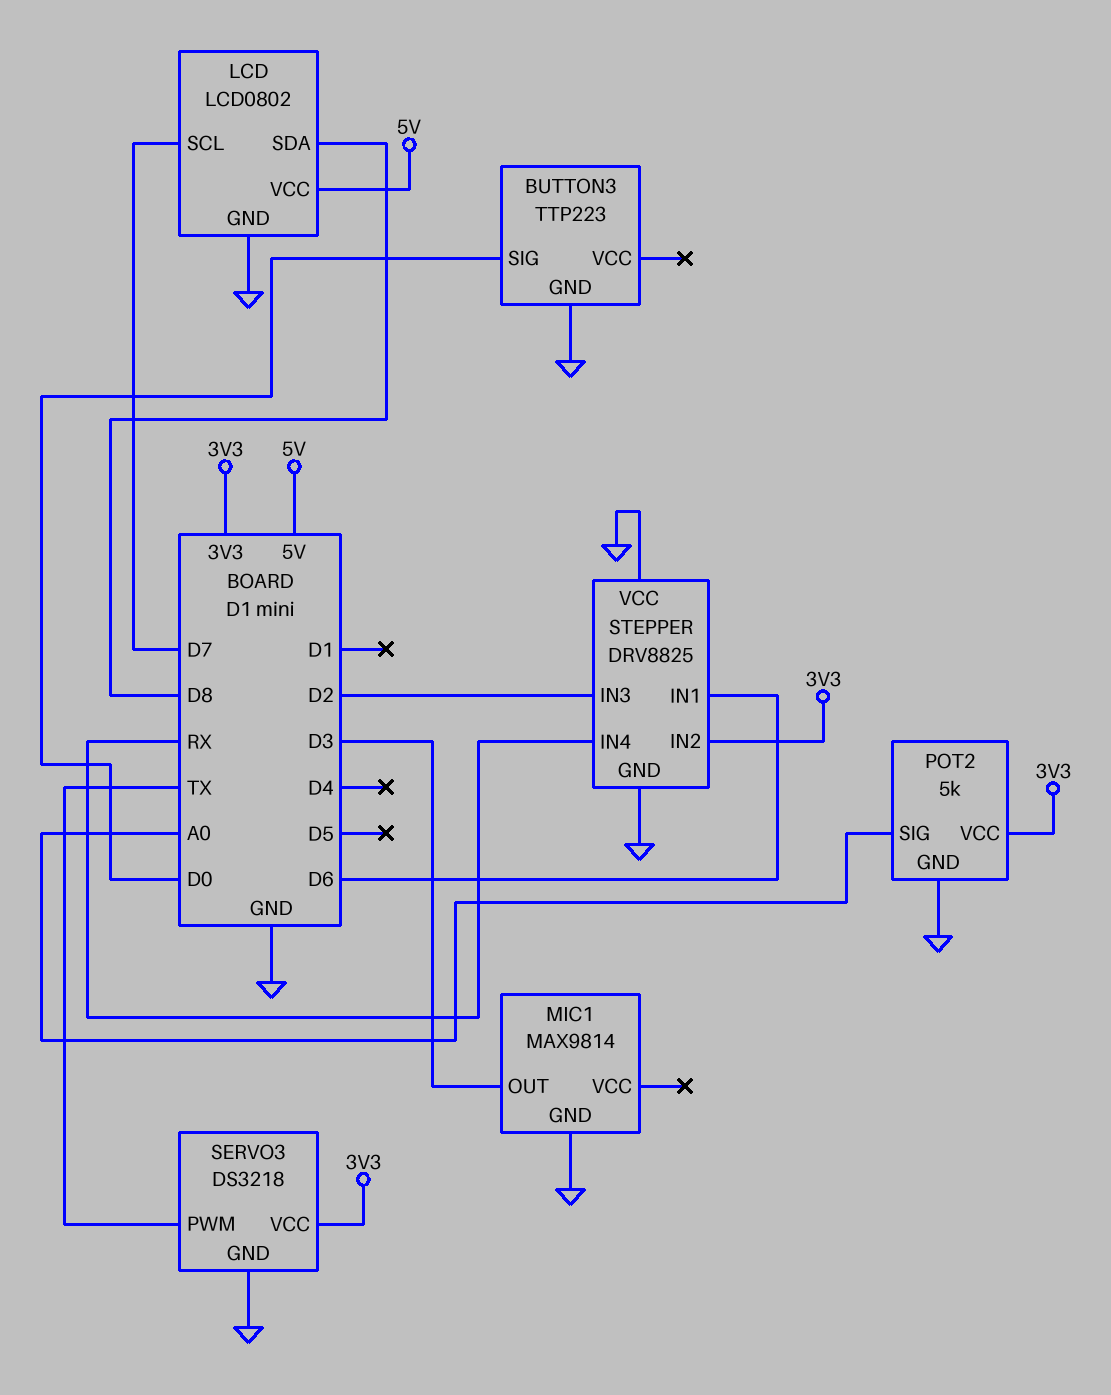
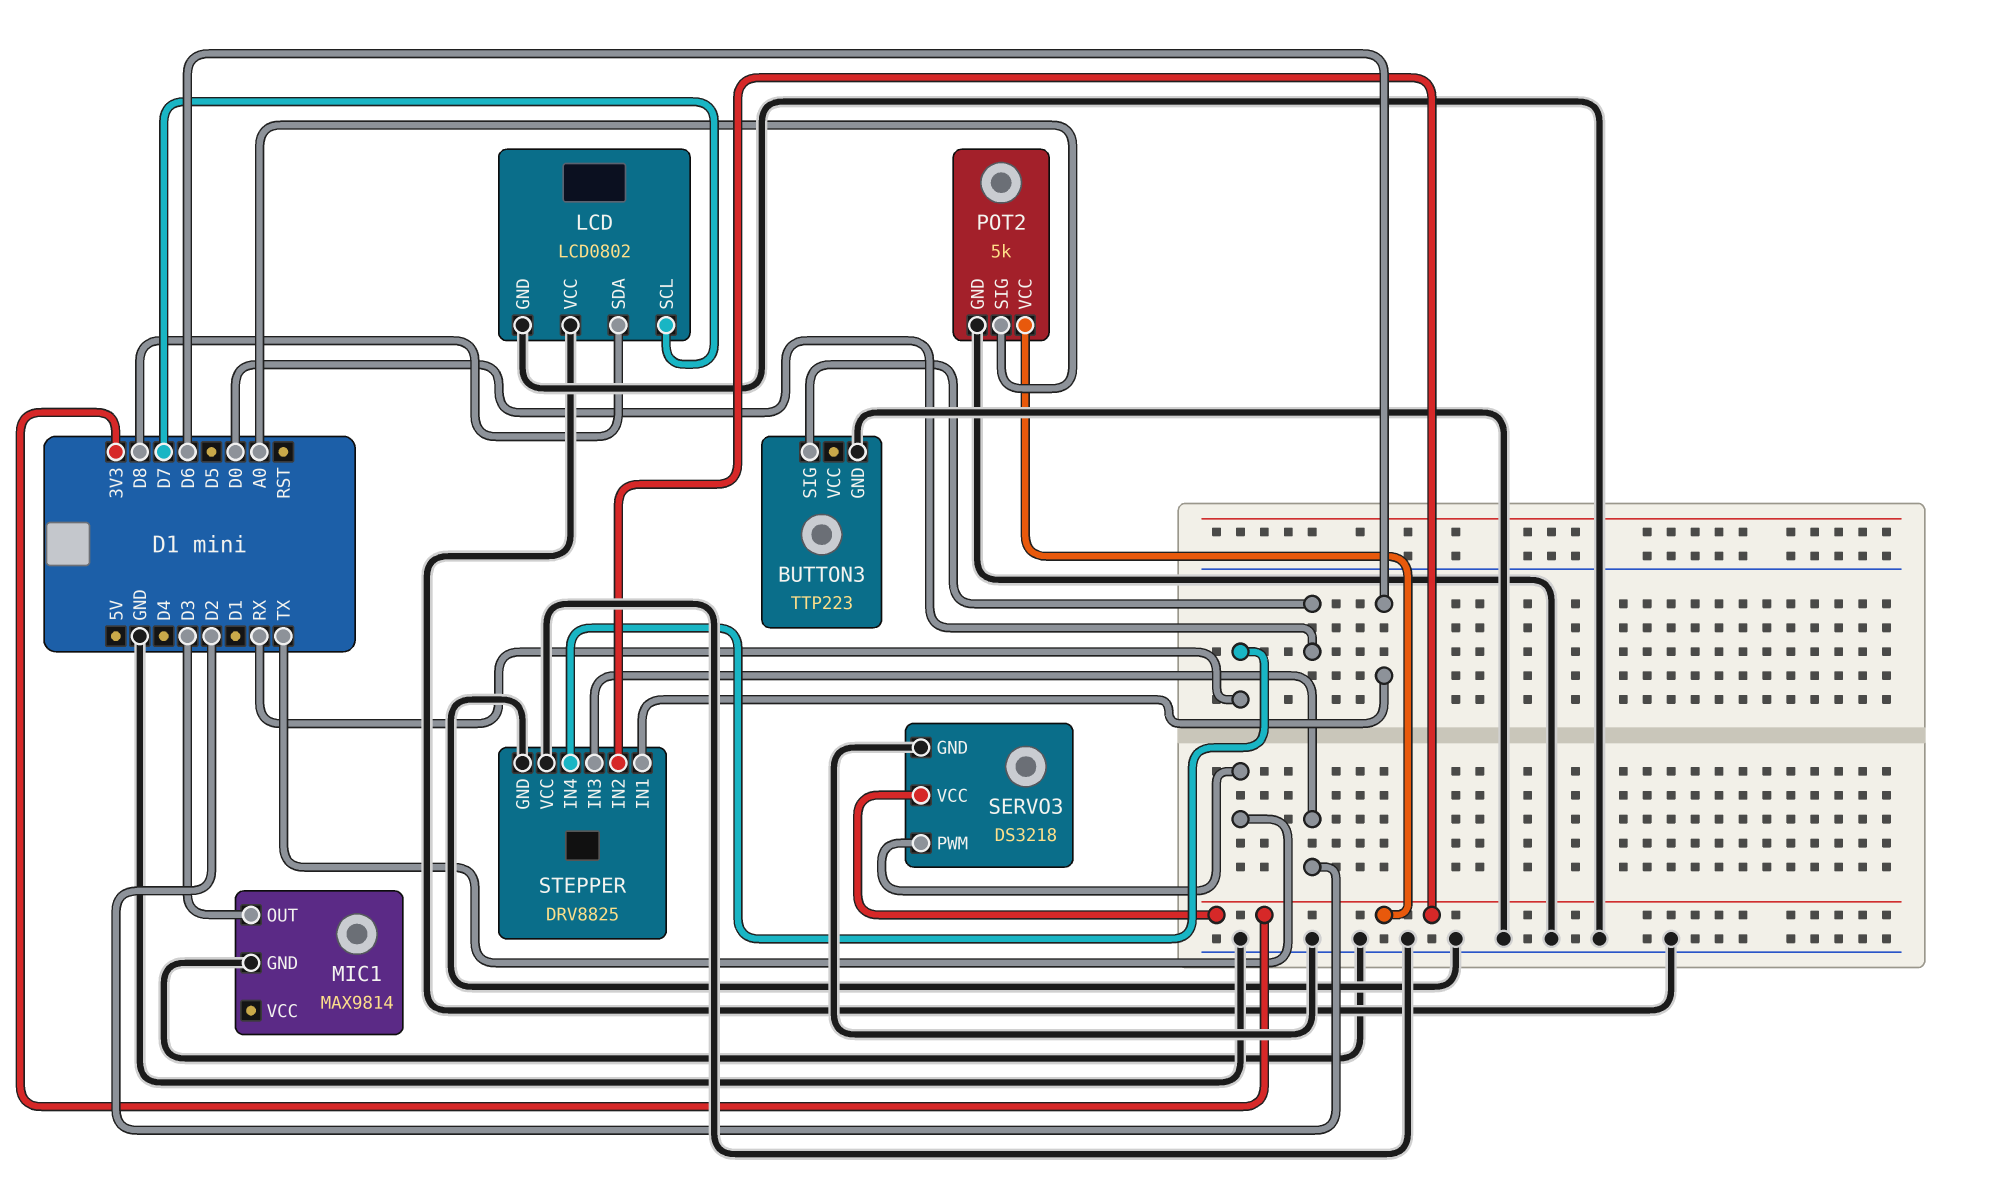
LCD pin VCC: 5V -> GND

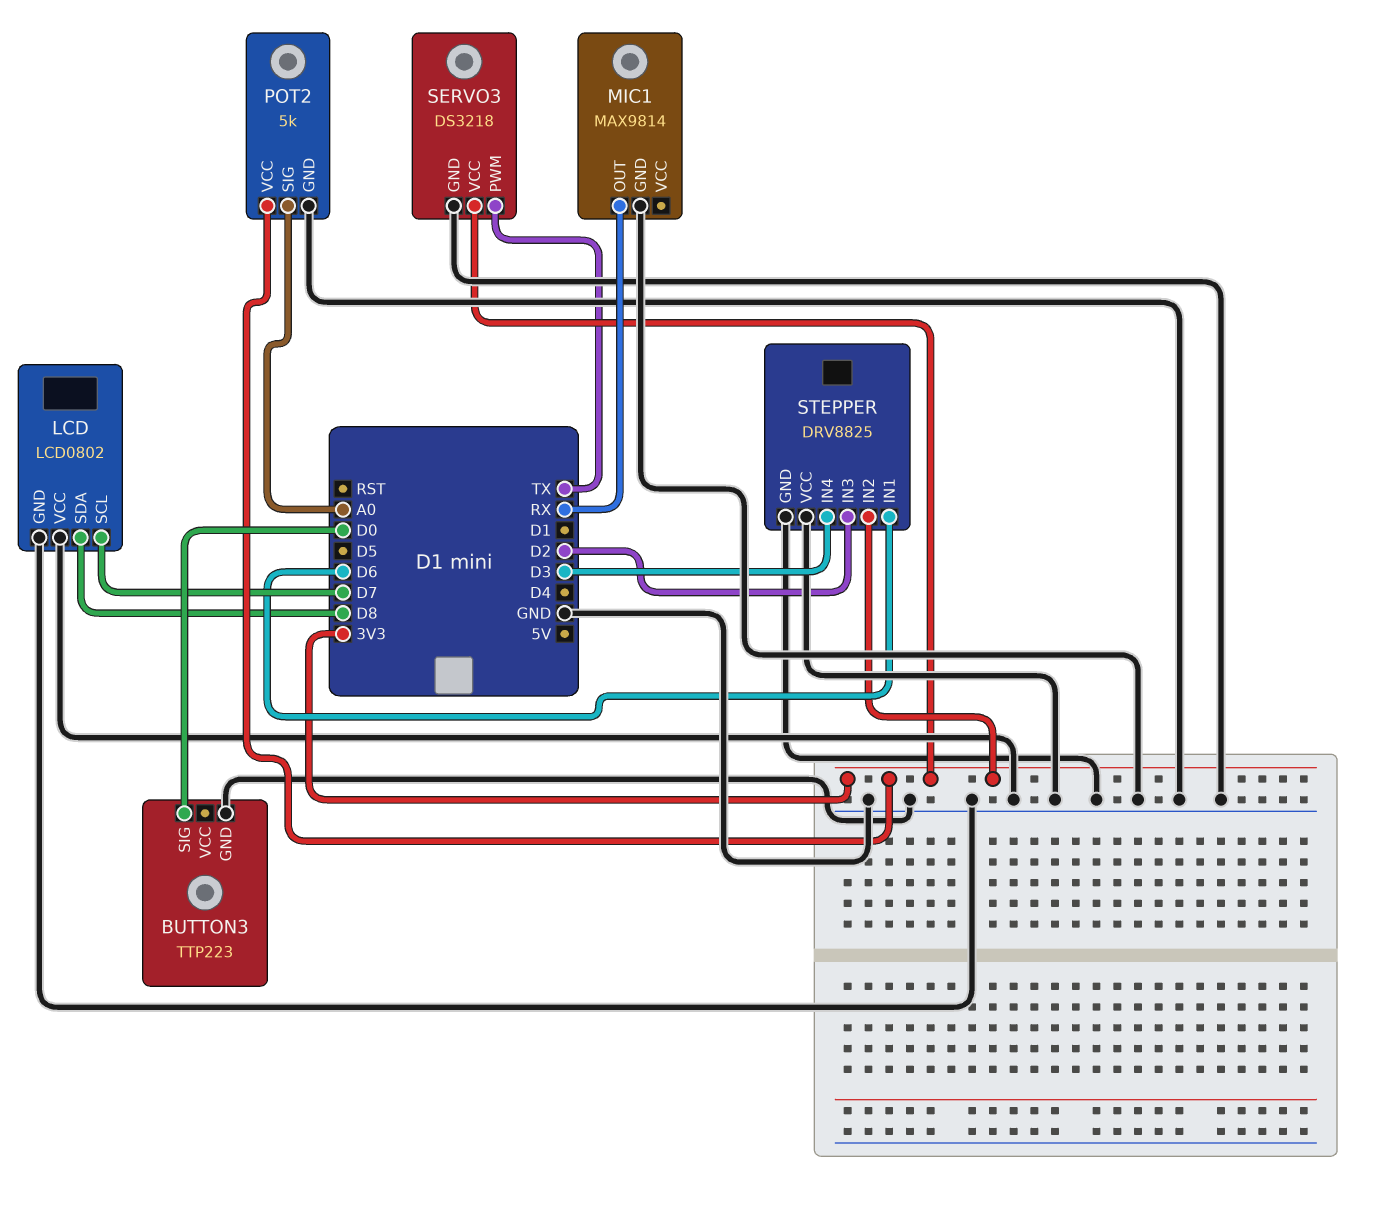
MIC1 pin OUT: D3 -> RX
STEPPER pin IN4: RX -> D3

